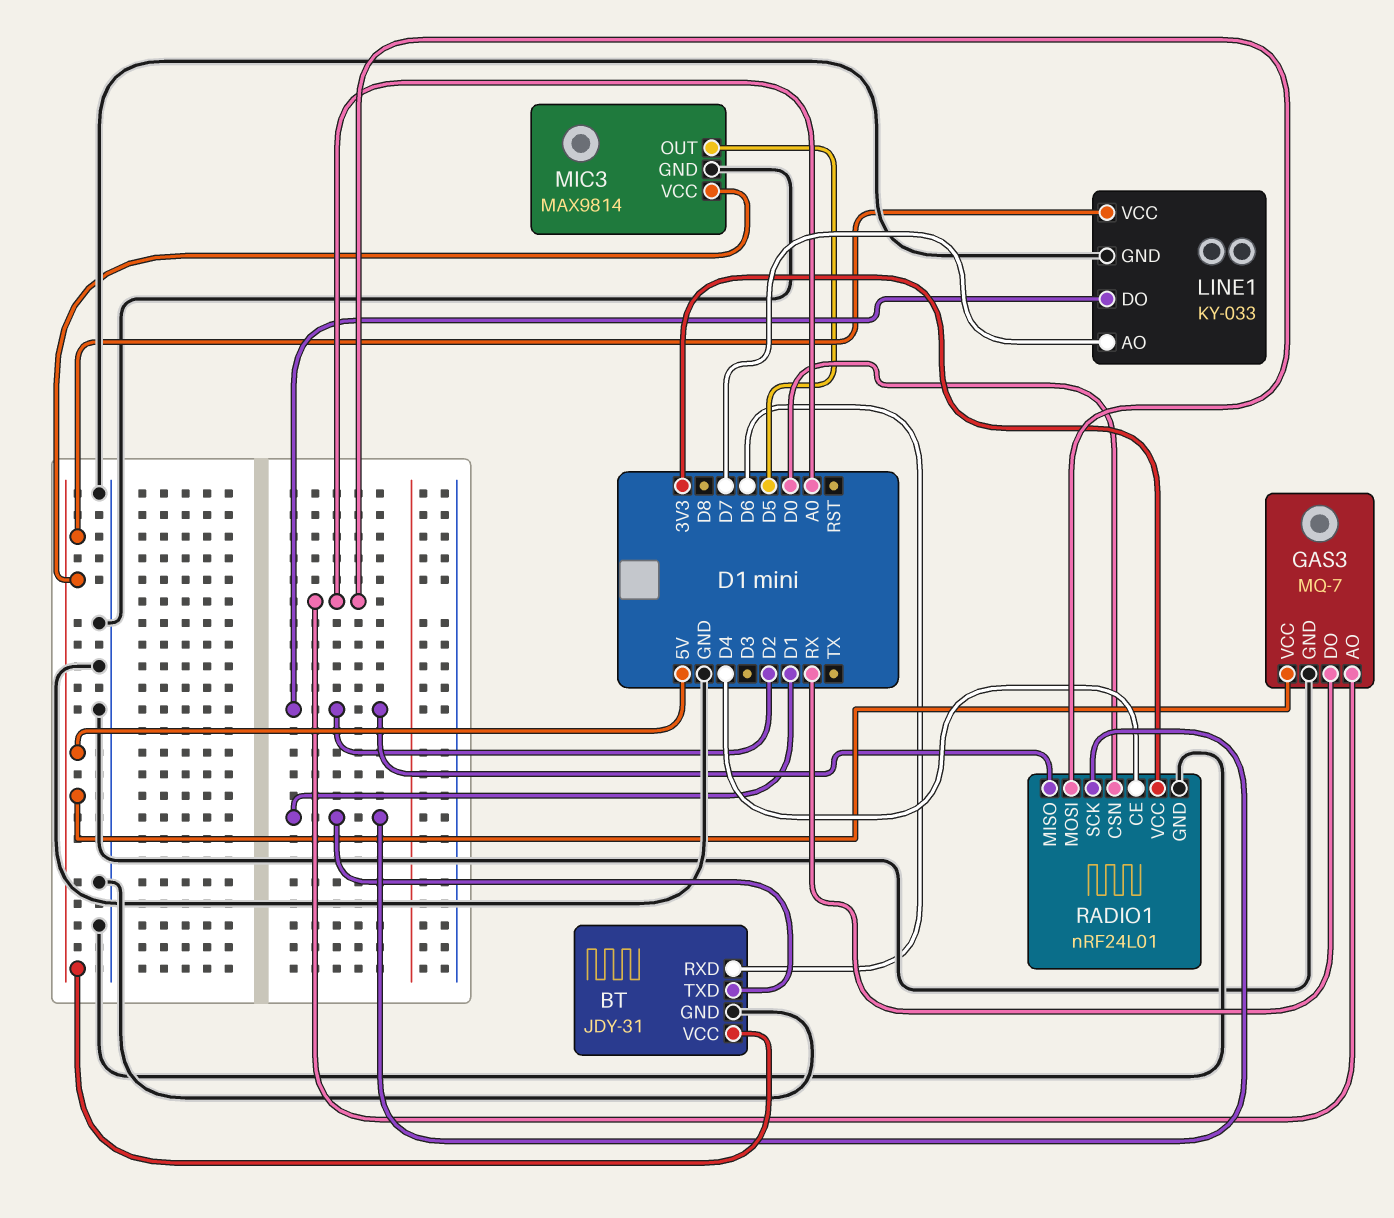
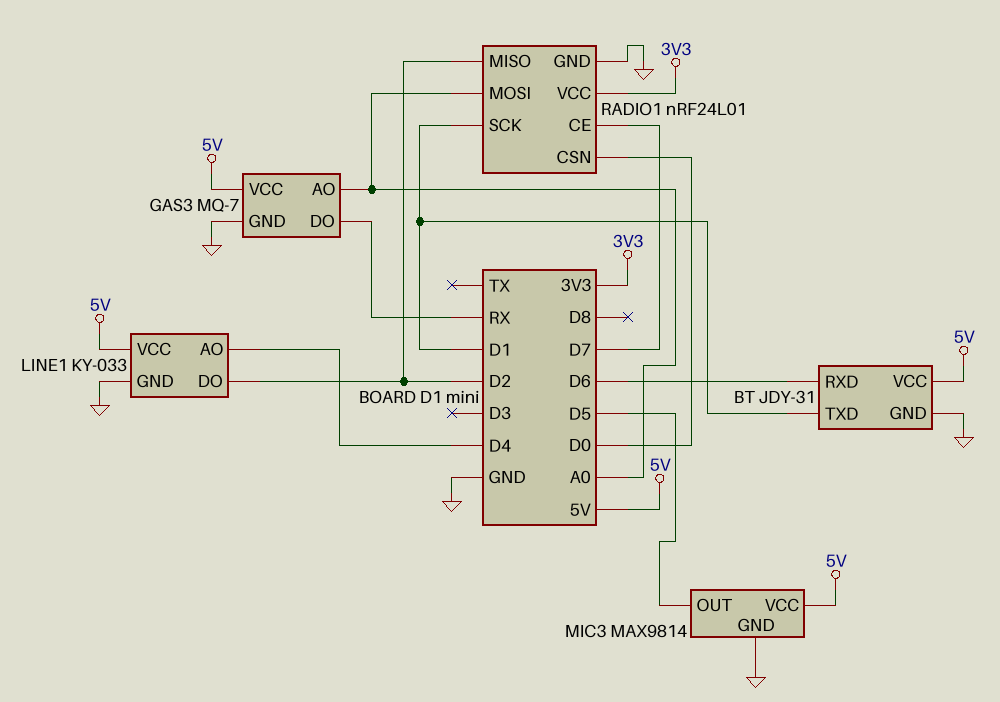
LINE1 pin AO: D7 -> D4
RADIO1 pin CE: D4 -> D7

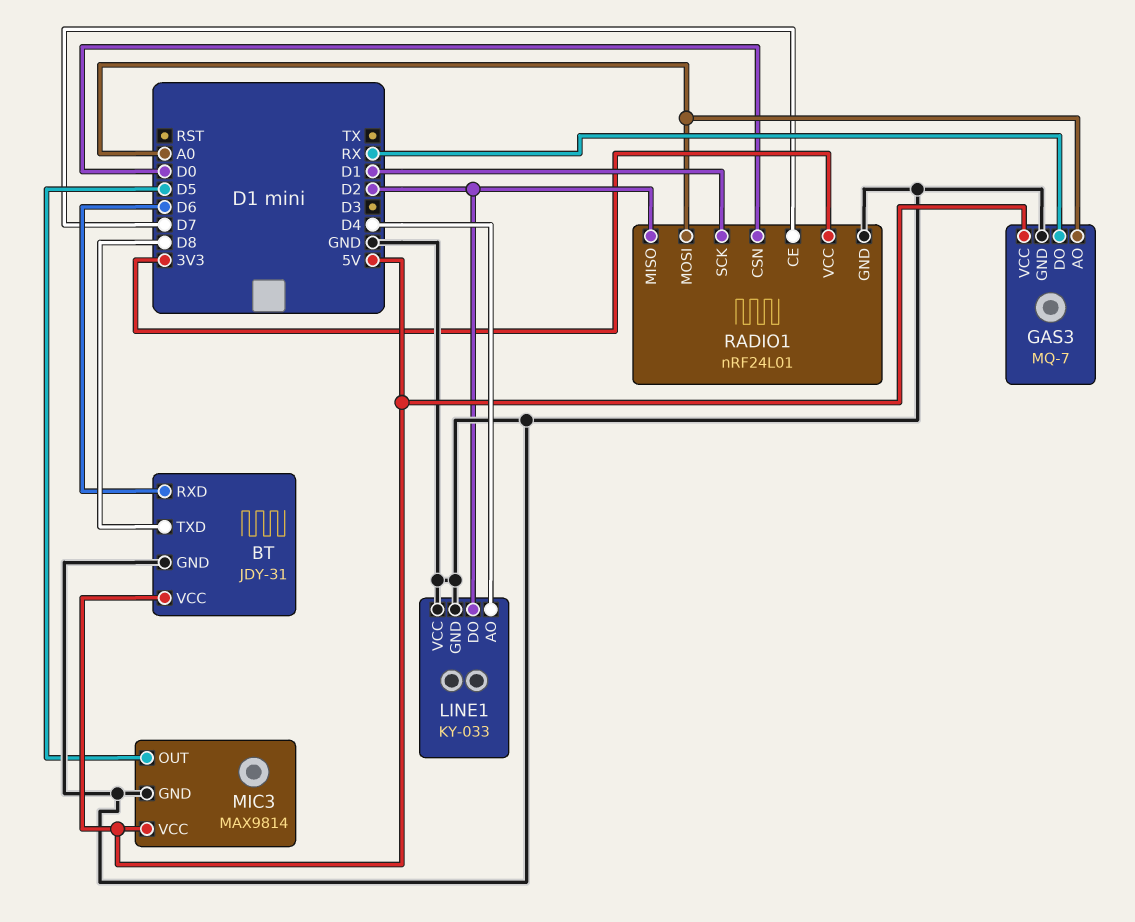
BT pin TXD: D1 -> D8
LINE1 pin VCC: 5V -> GND

